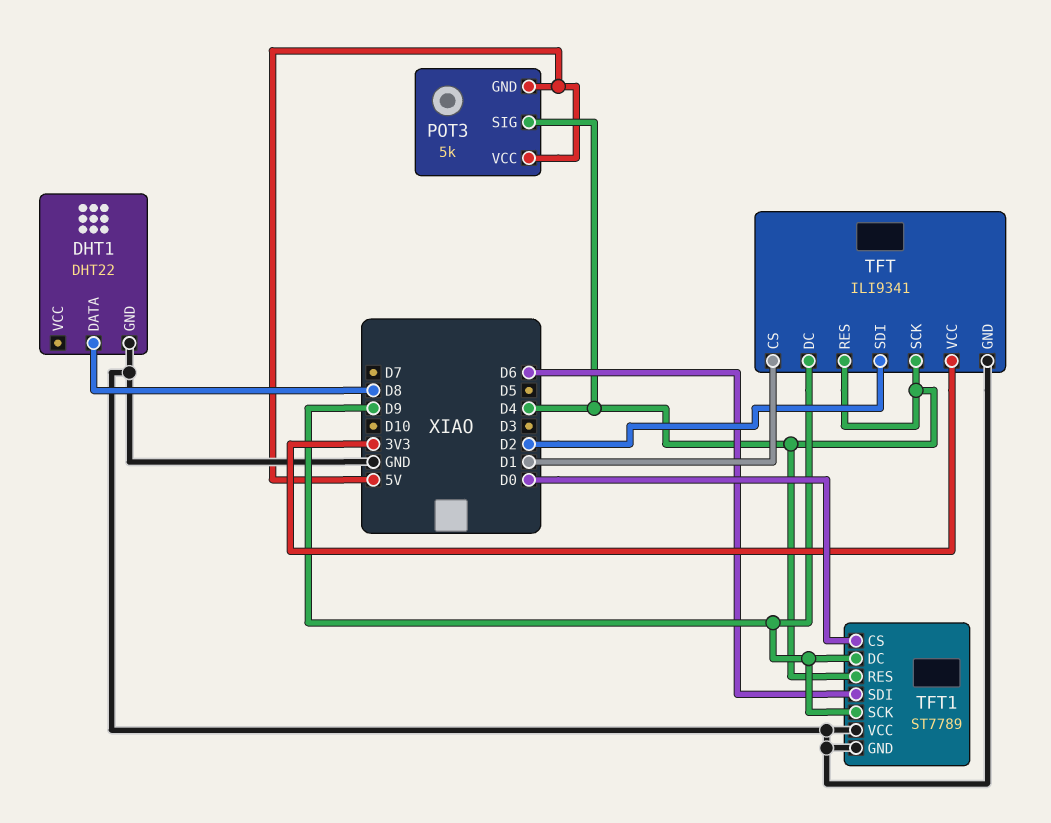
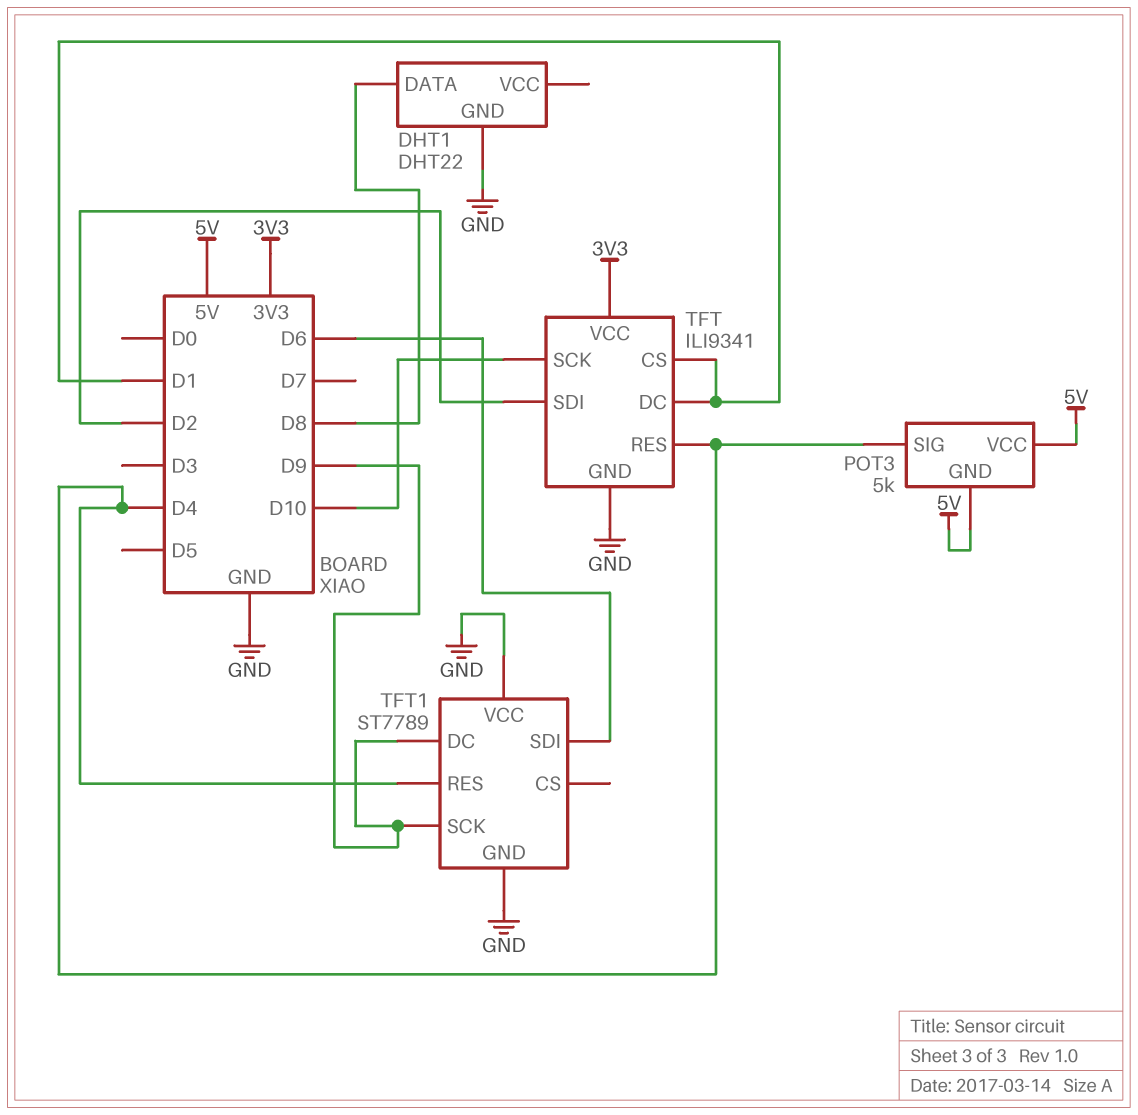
TFT pin DC: D9 -> D1
TFT pin SCK: D4 -> D10
TFT1 pin CS: D0 -> none

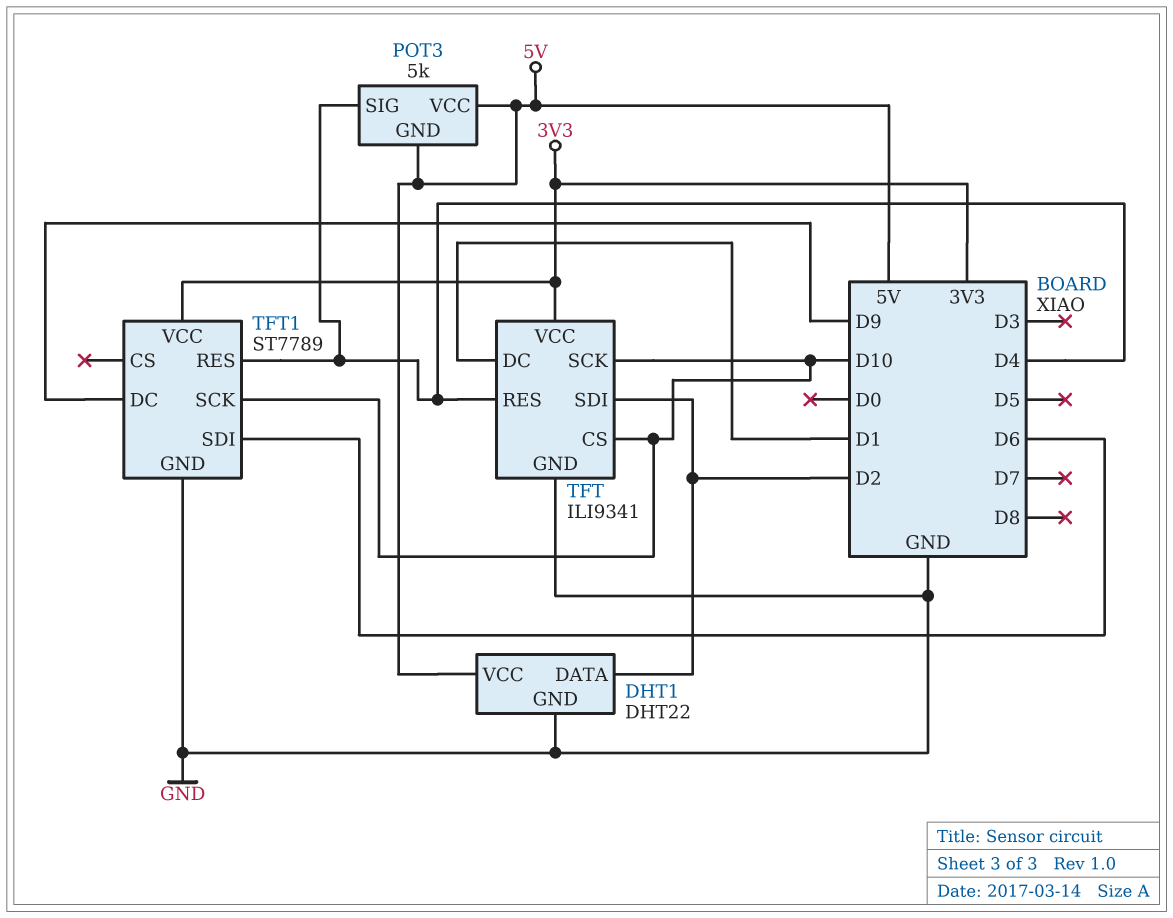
DHT1 pin DATA: D8 -> D2
DHT1 pin VCC: none -> 5V
TFT pin CS: D1 -> D10
TFT1 pin SCK: D9 -> D10
TFT1 pin VCC: GND -> 3V3

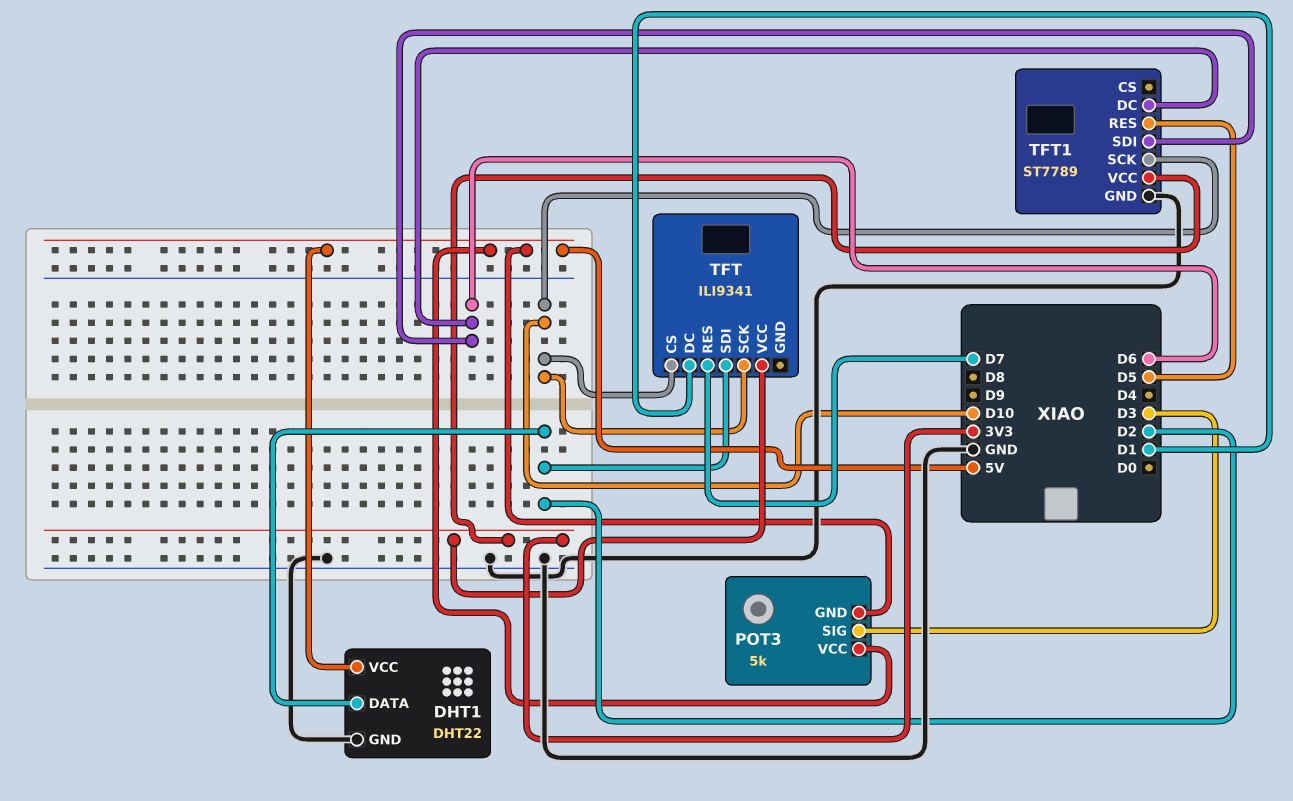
POT3 pin SIG: D4 -> D3
TFT pin GND: GND -> none
TFT pin RES: D4 -> D7
TFT1 pin DC: D9 -> D6
TFT1 pin RES: D4 -> D5

